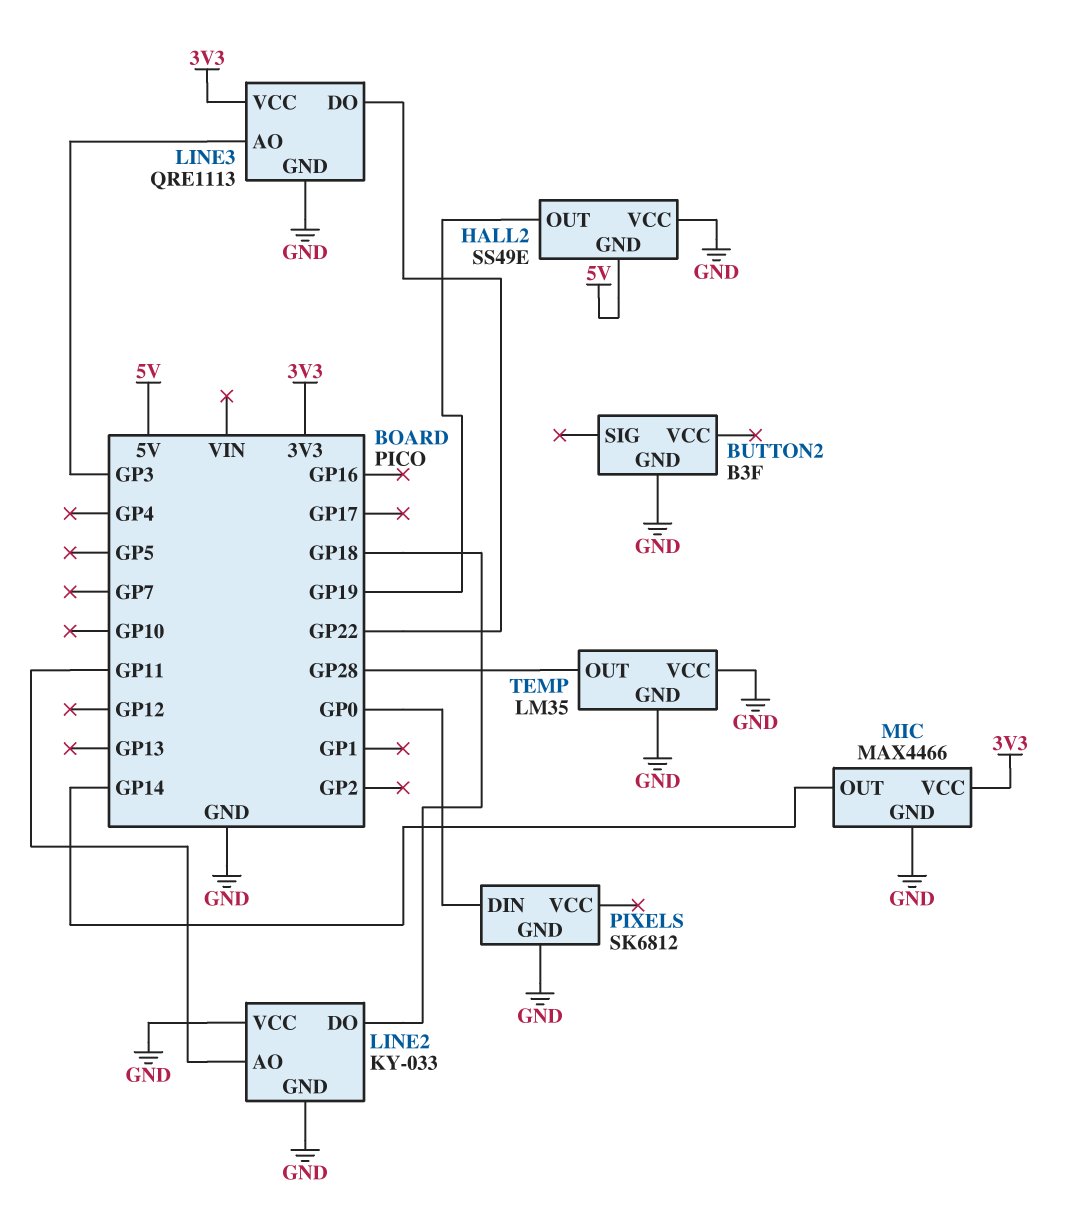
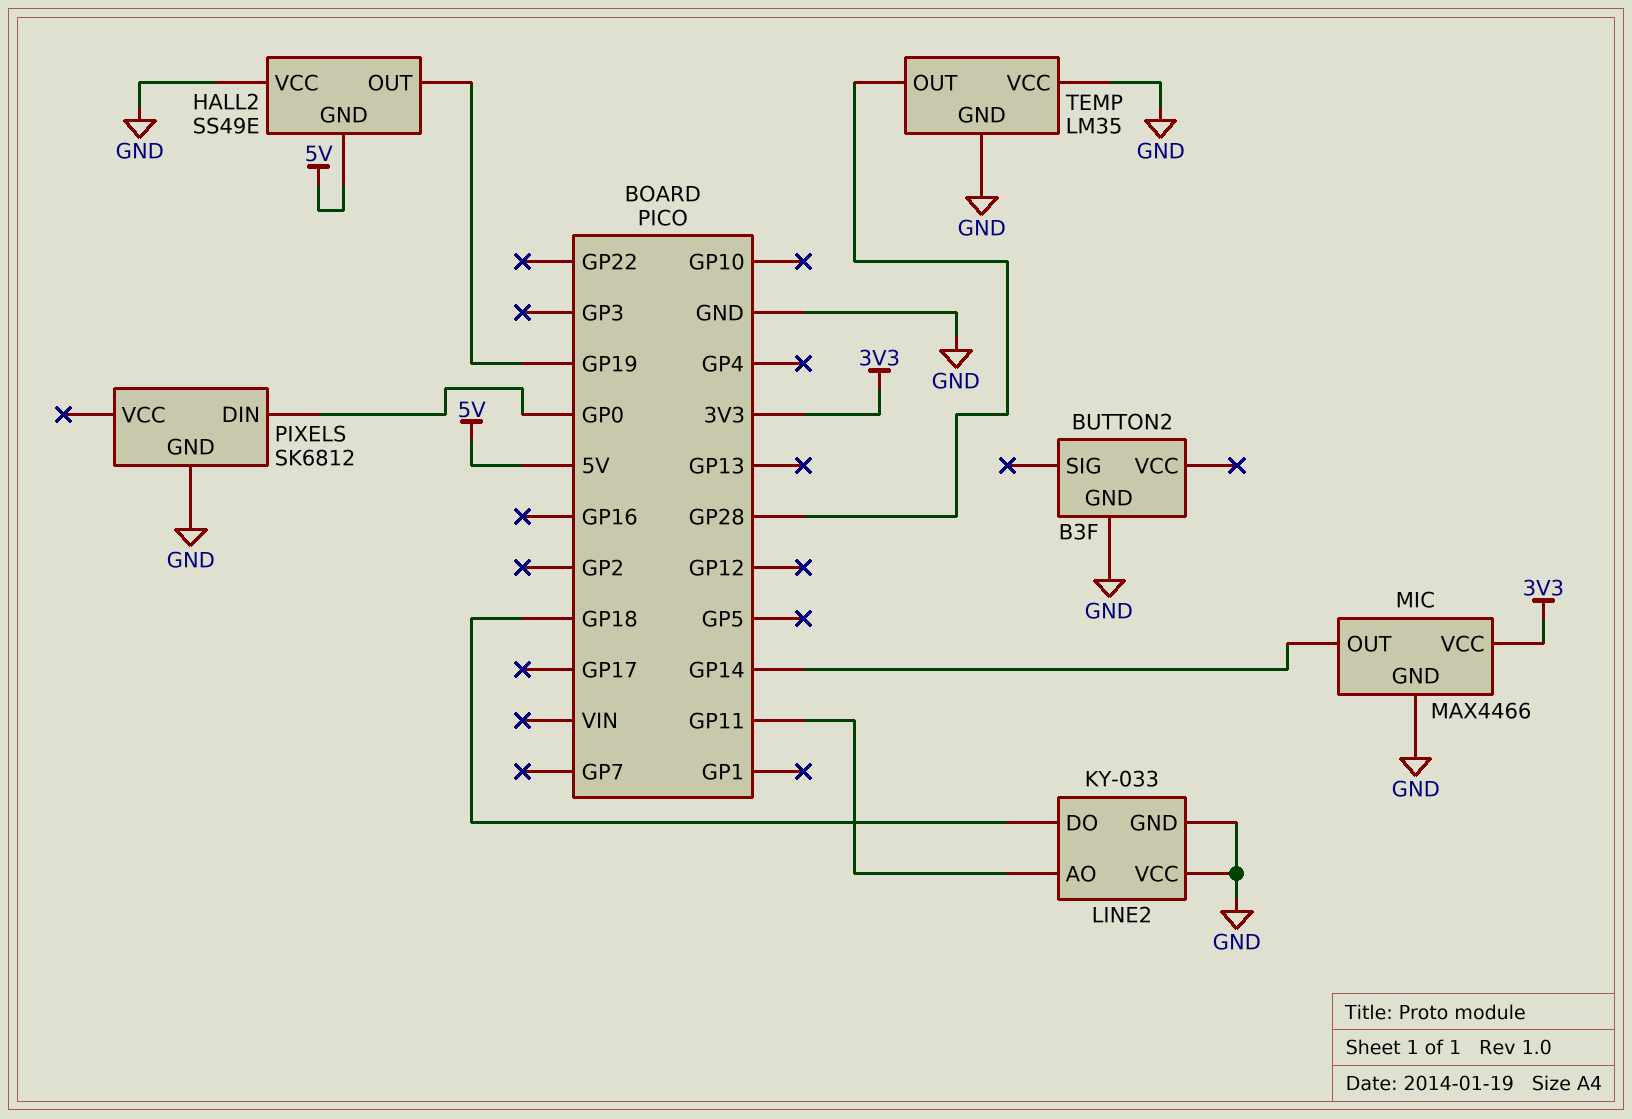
LINE3: QRE1113 -> none
LINE3 pin AO: GP3 -> none
LINE3 pin DO: GP22 -> none
LINE3 pin GND: GND -> none
LINE3 pin VCC: 3V3 -> none

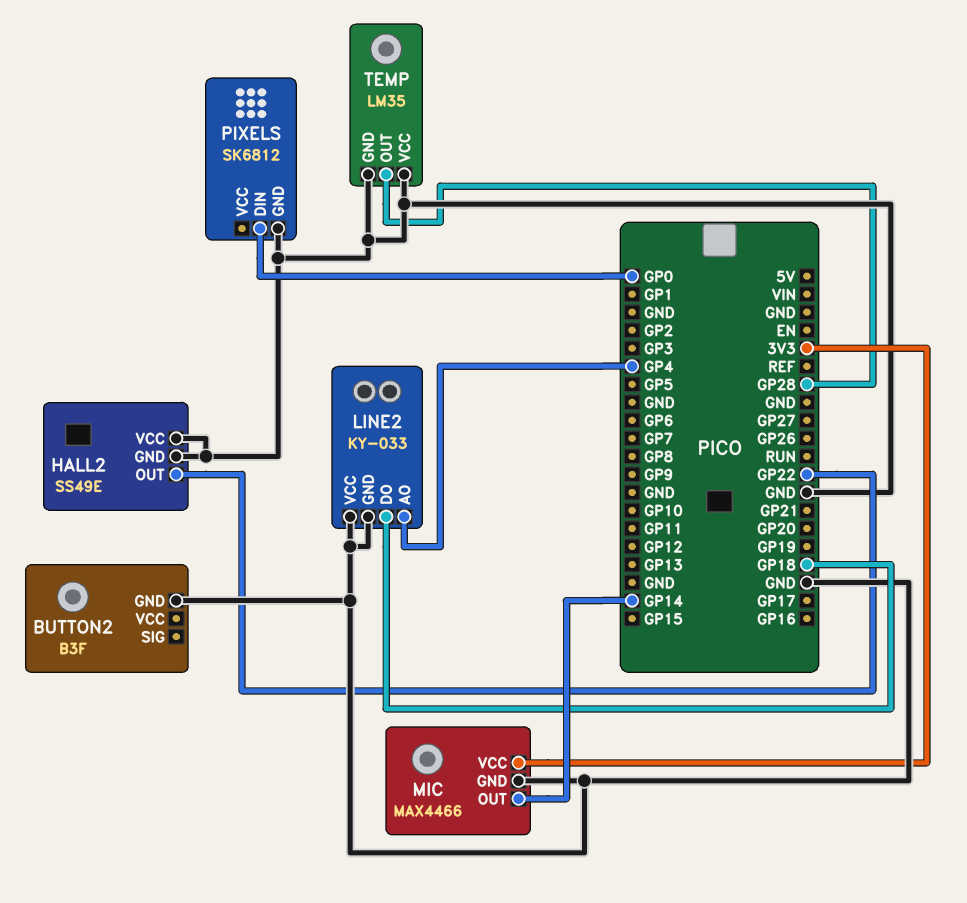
HALL2 pin GND: 5V -> GND
HALL2 pin OUT: GP19 -> GP22
LINE2 pin AO: GP11 -> GP4

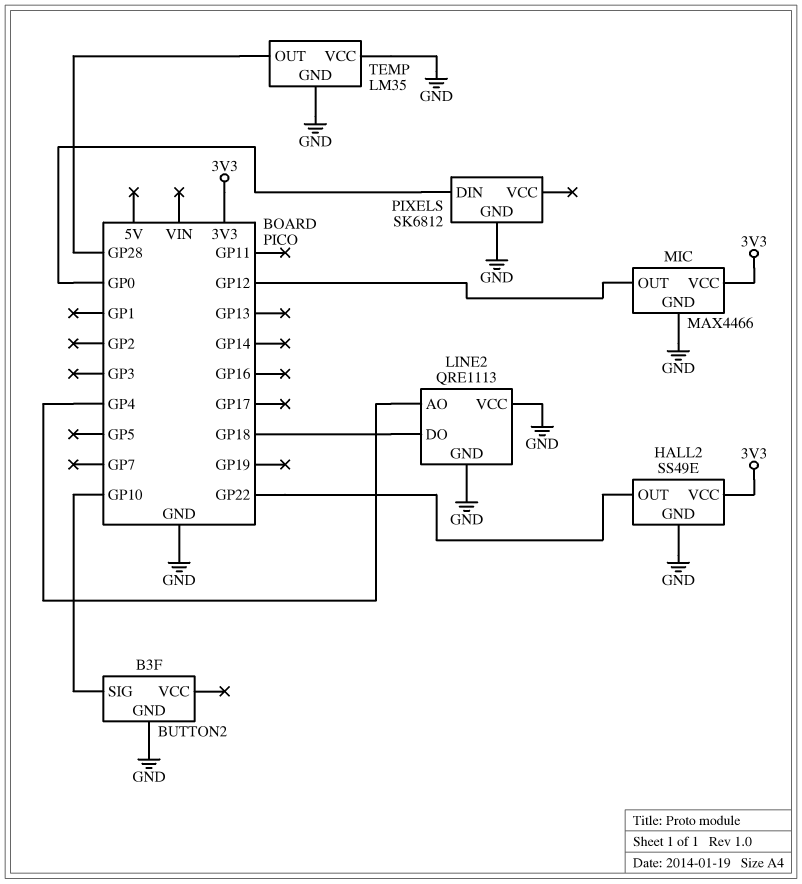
BUTTON2 pin SIG: none -> GP10
HALL2 pin VCC: GND -> 3V3
LINE2: KY-033 -> QRE1113
MIC pin OUT: GP14 -> GP12

